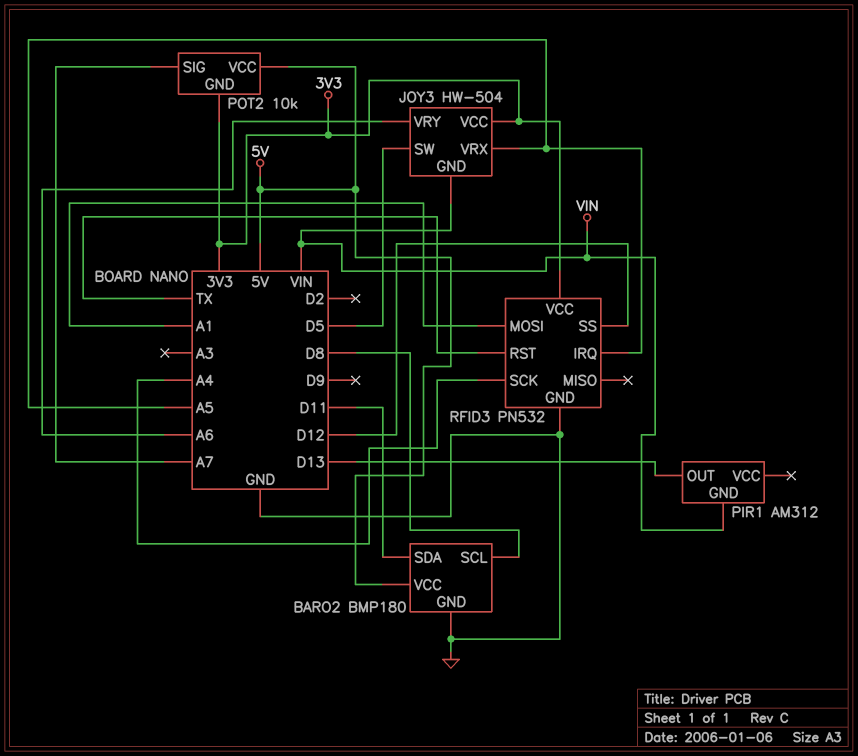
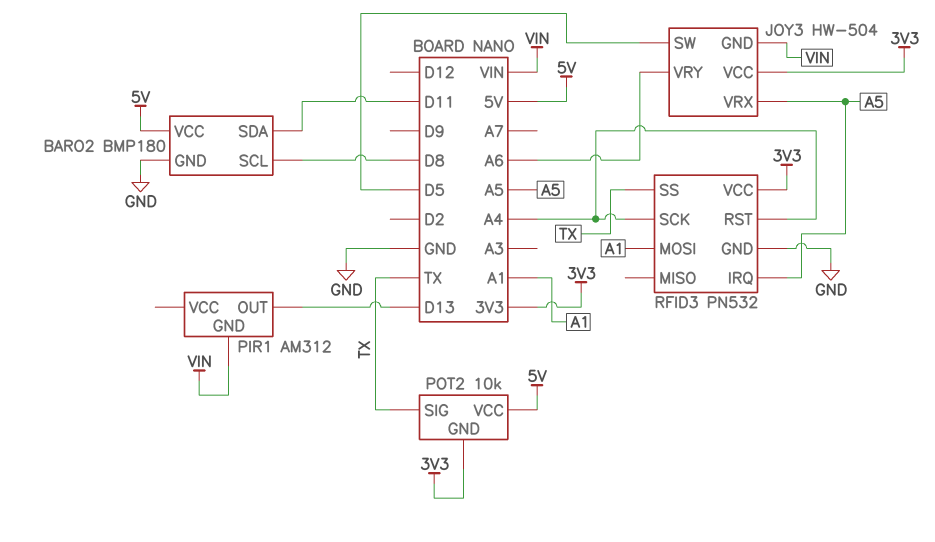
POT2 pin SIG: A7 -> TX
RFID3 pin RST: TX -> A4
RFID3 pin SS: D12 -> TX

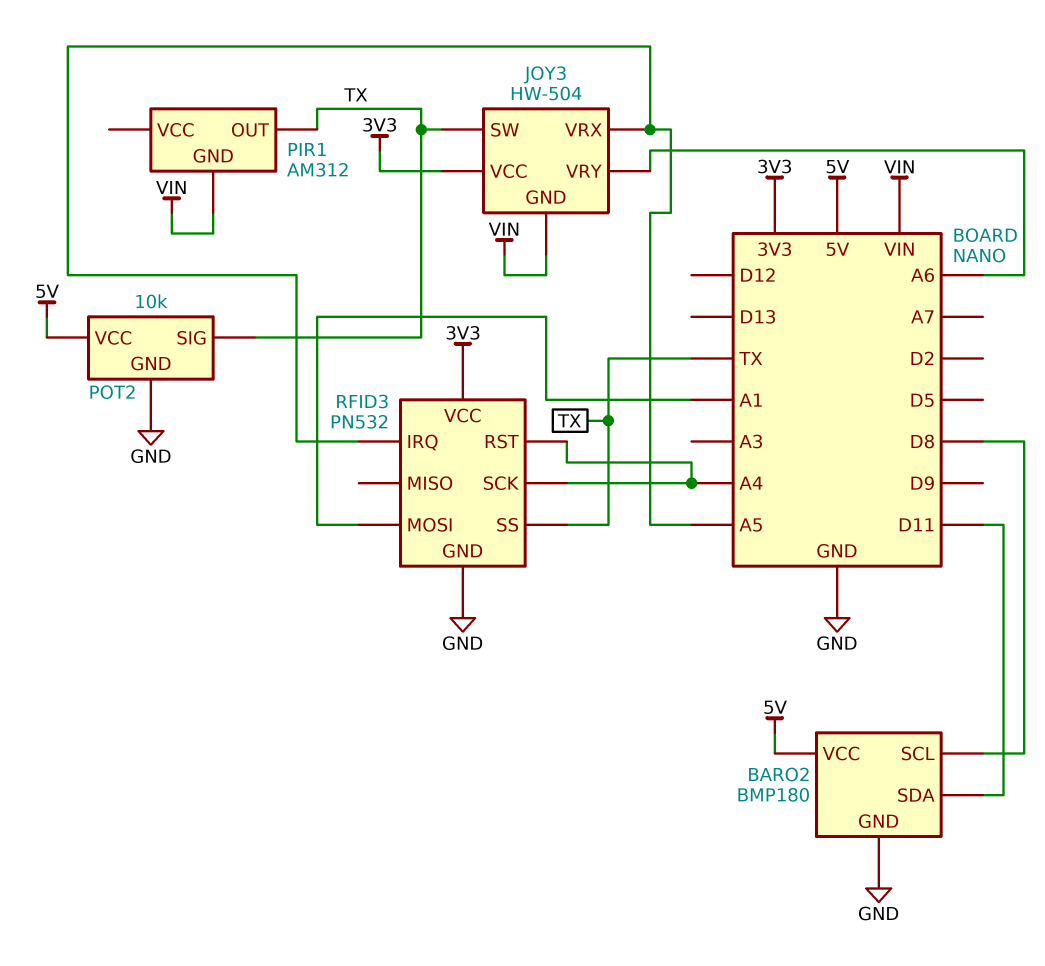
JOY3 pin SW: D5 -> TX
PIR1 pin OUT: D13 -> TX
POT2 pin GND: 3V3 -> GND

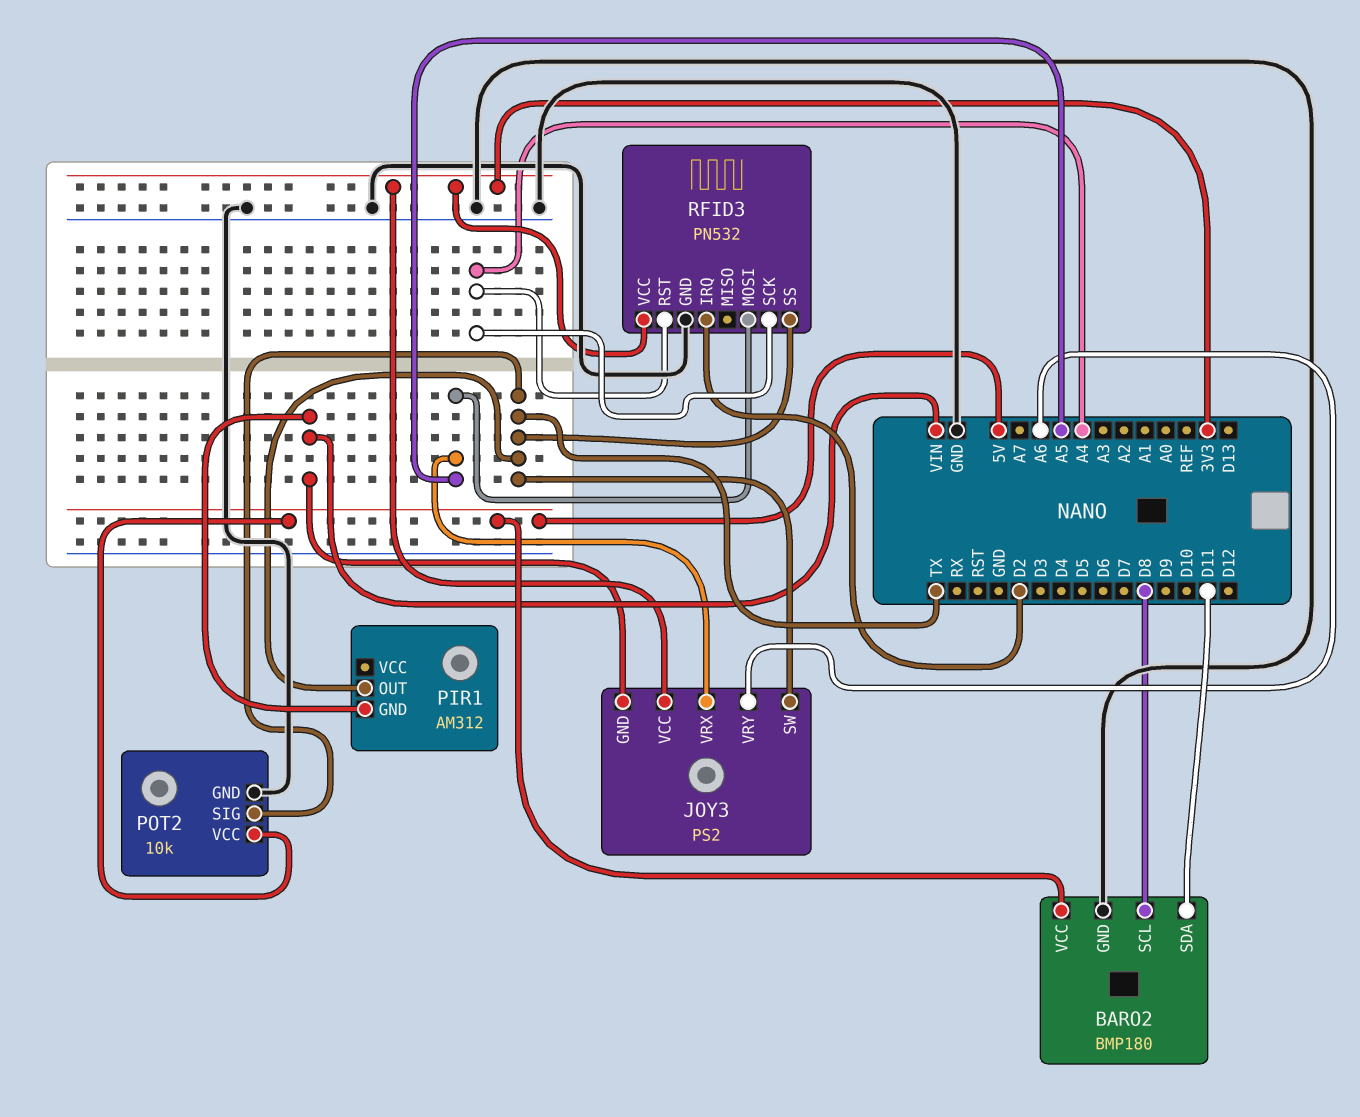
JOY3: HW-504 -> PS2
RFID3 pin IRQ: A5 -> D2
RFID3 pin MOSI: A1 -> A5

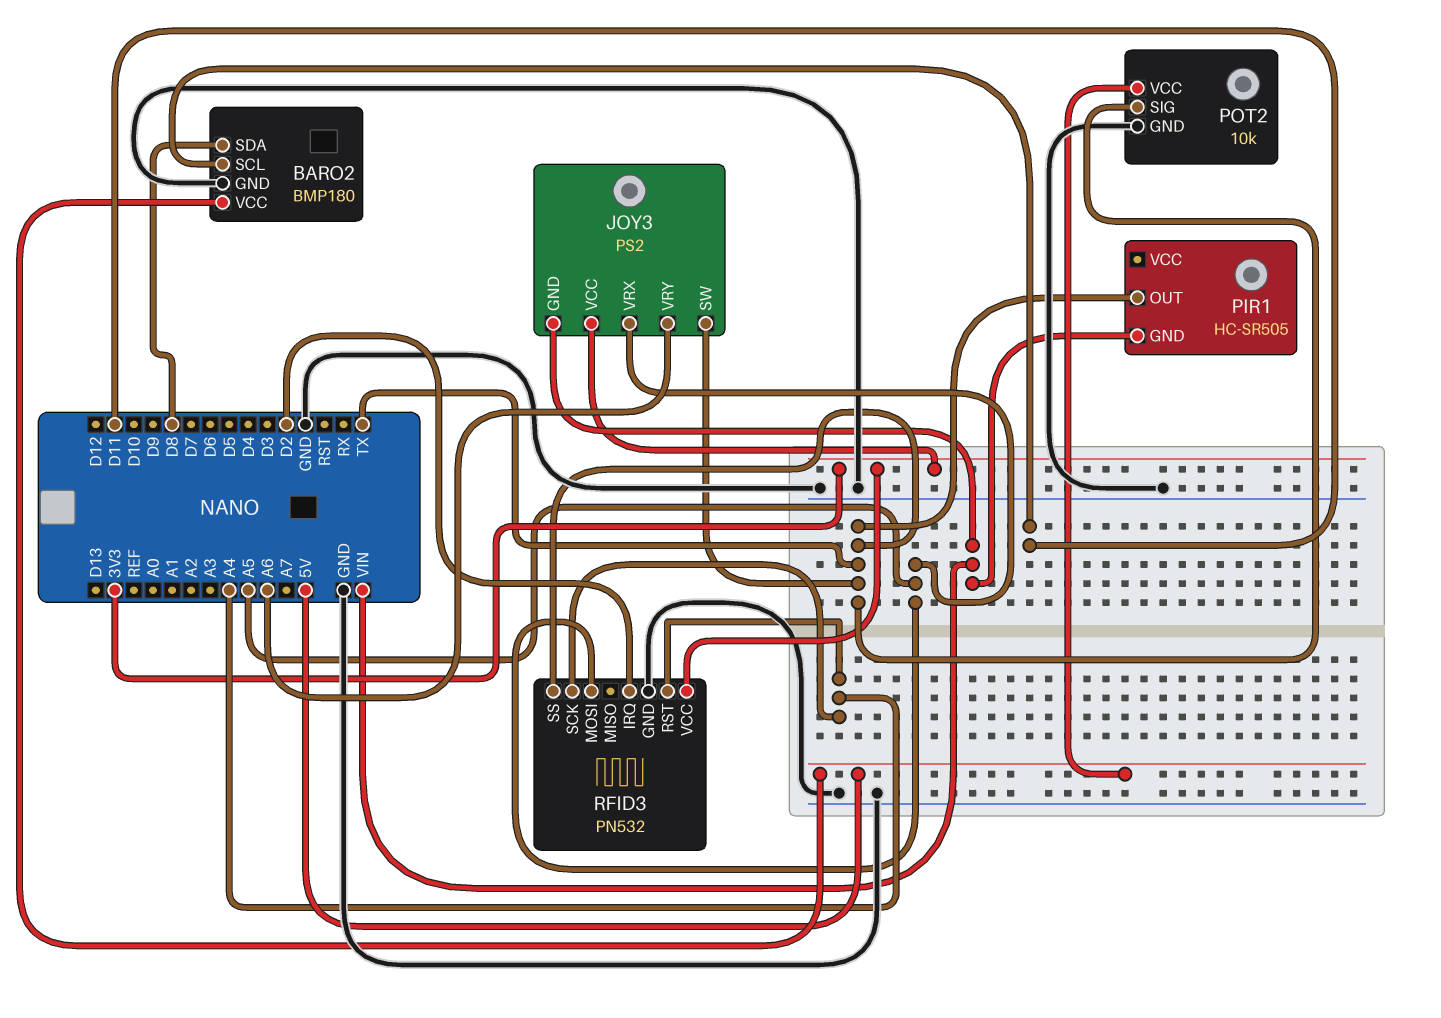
BARO2 pin SCL: D8 -> D11
BARO2 pin SDA: D11 -> D8
PIR1: AM312 -> HC-SR505

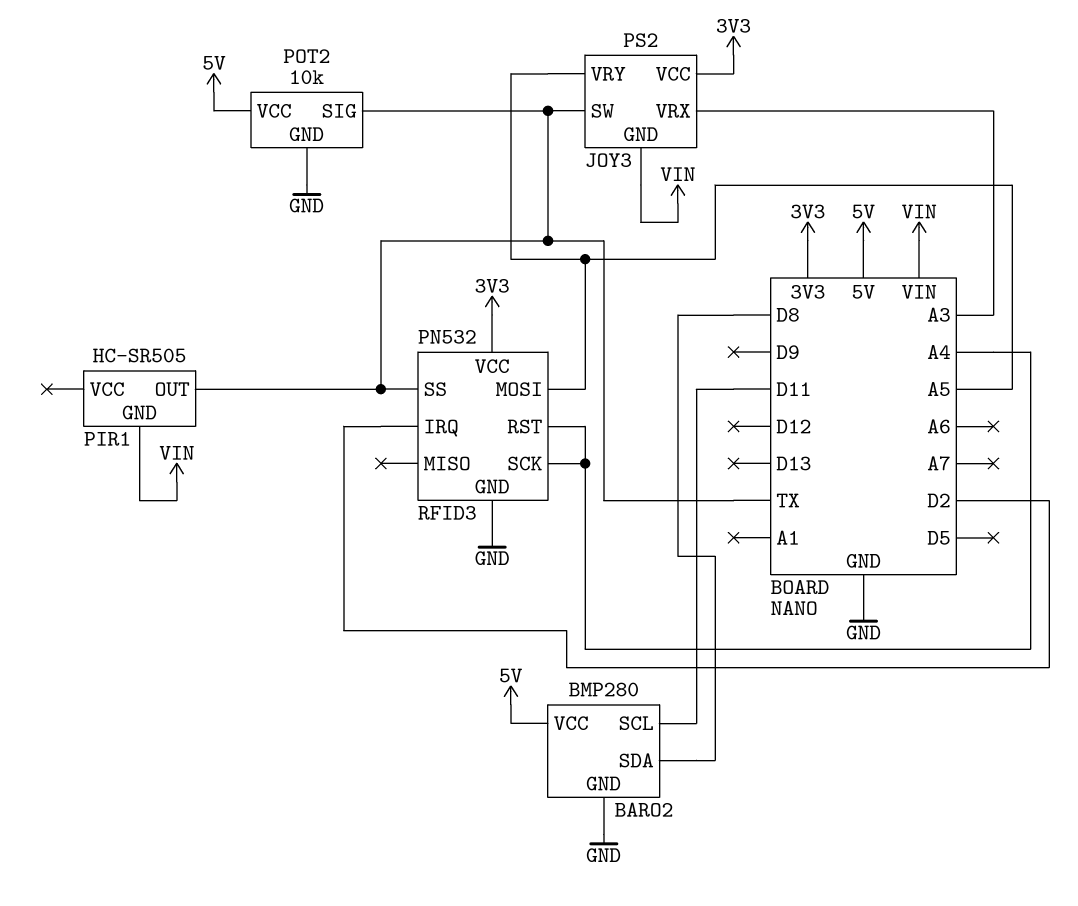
BARO2: BMP180 -> BMP280
JOY3 pin VRX: A5 -> A3
JOY3 pin VRY: A6 -> A5

